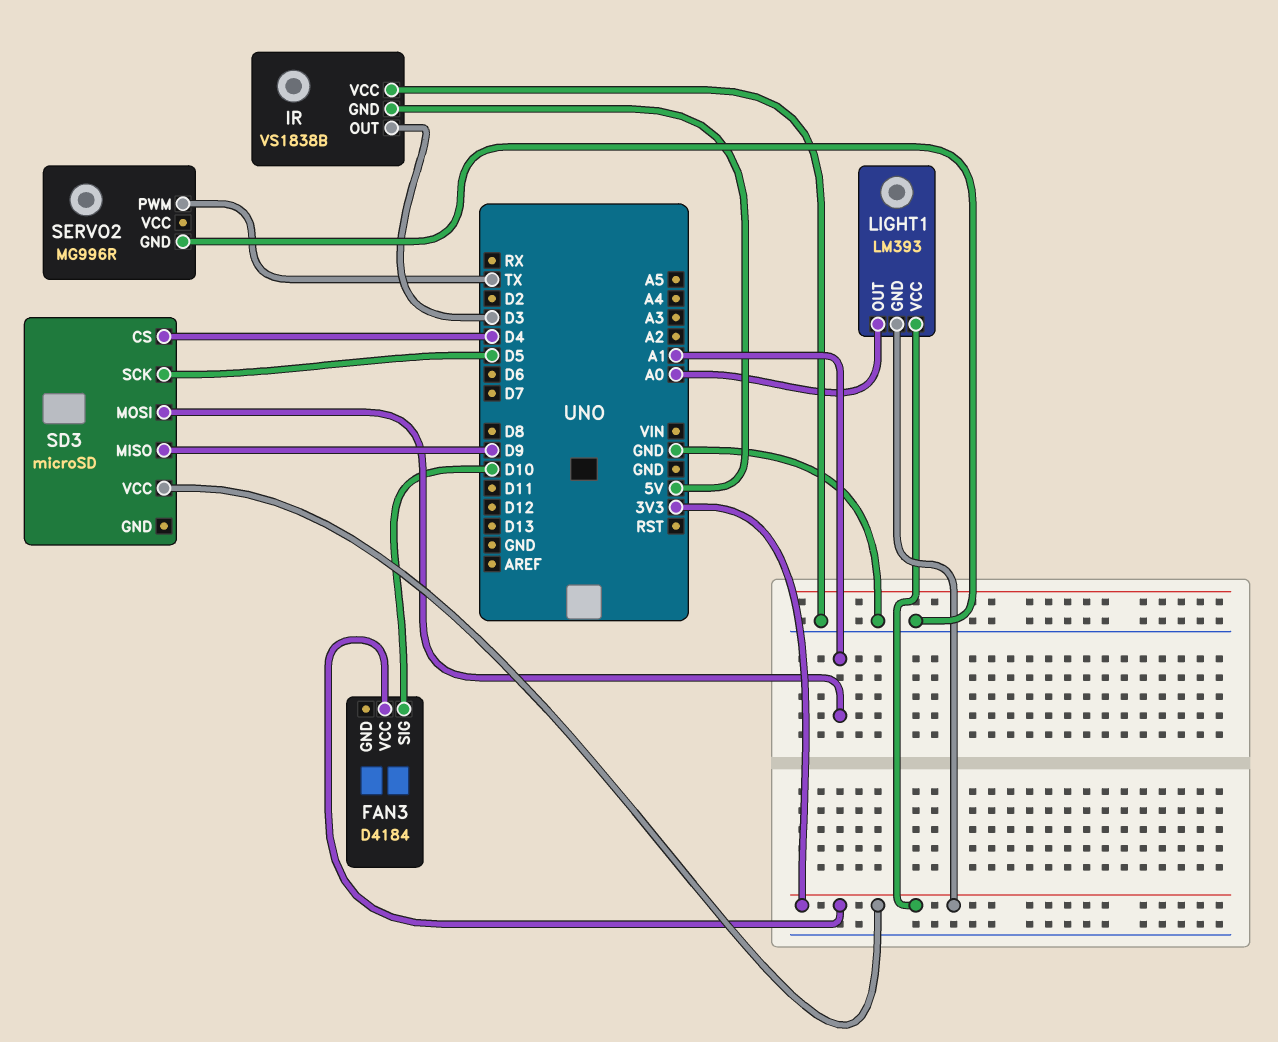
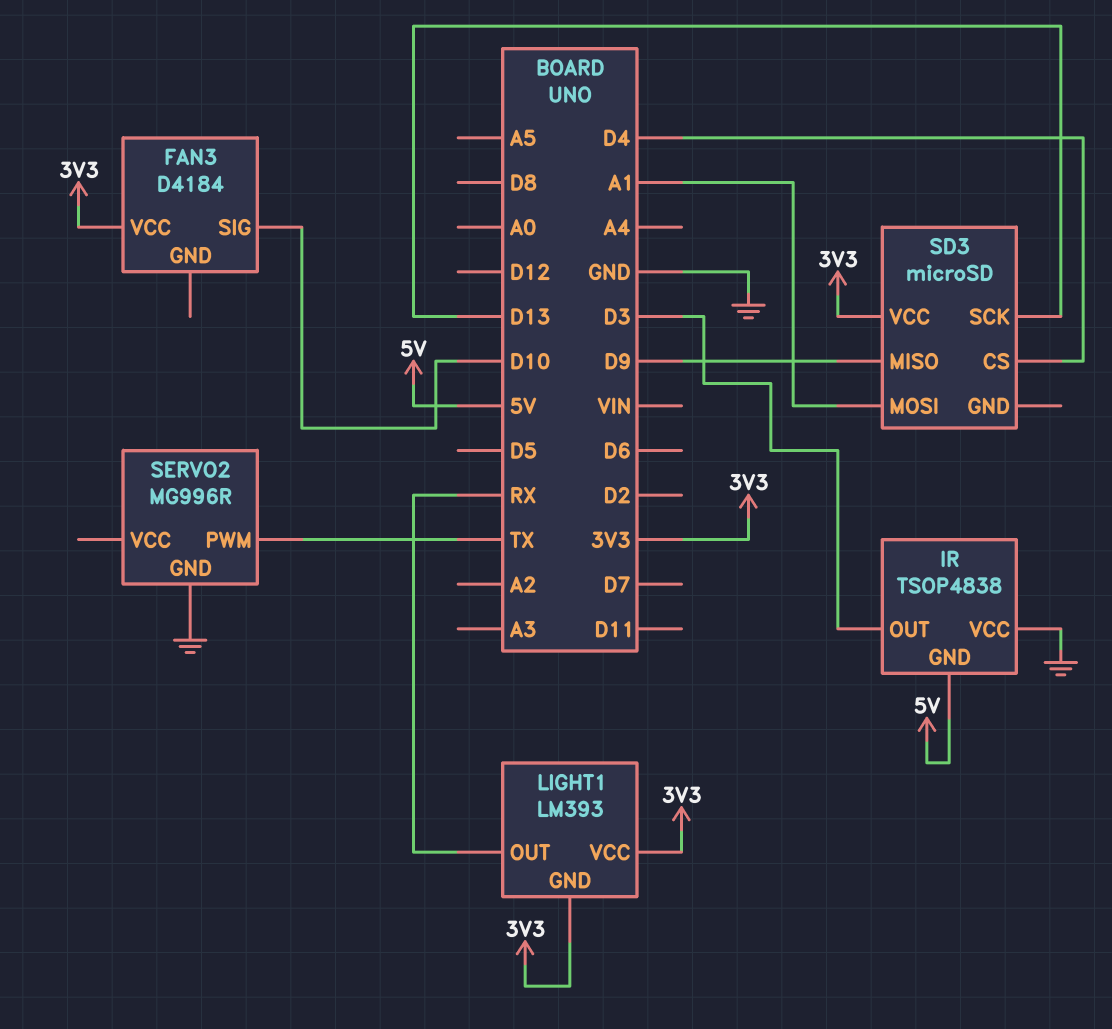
IR: VS1838B -> TSOP4838
LIGHT1 pin OUT: A0 -> RX
SD3 pin SCK: D5 -> D13

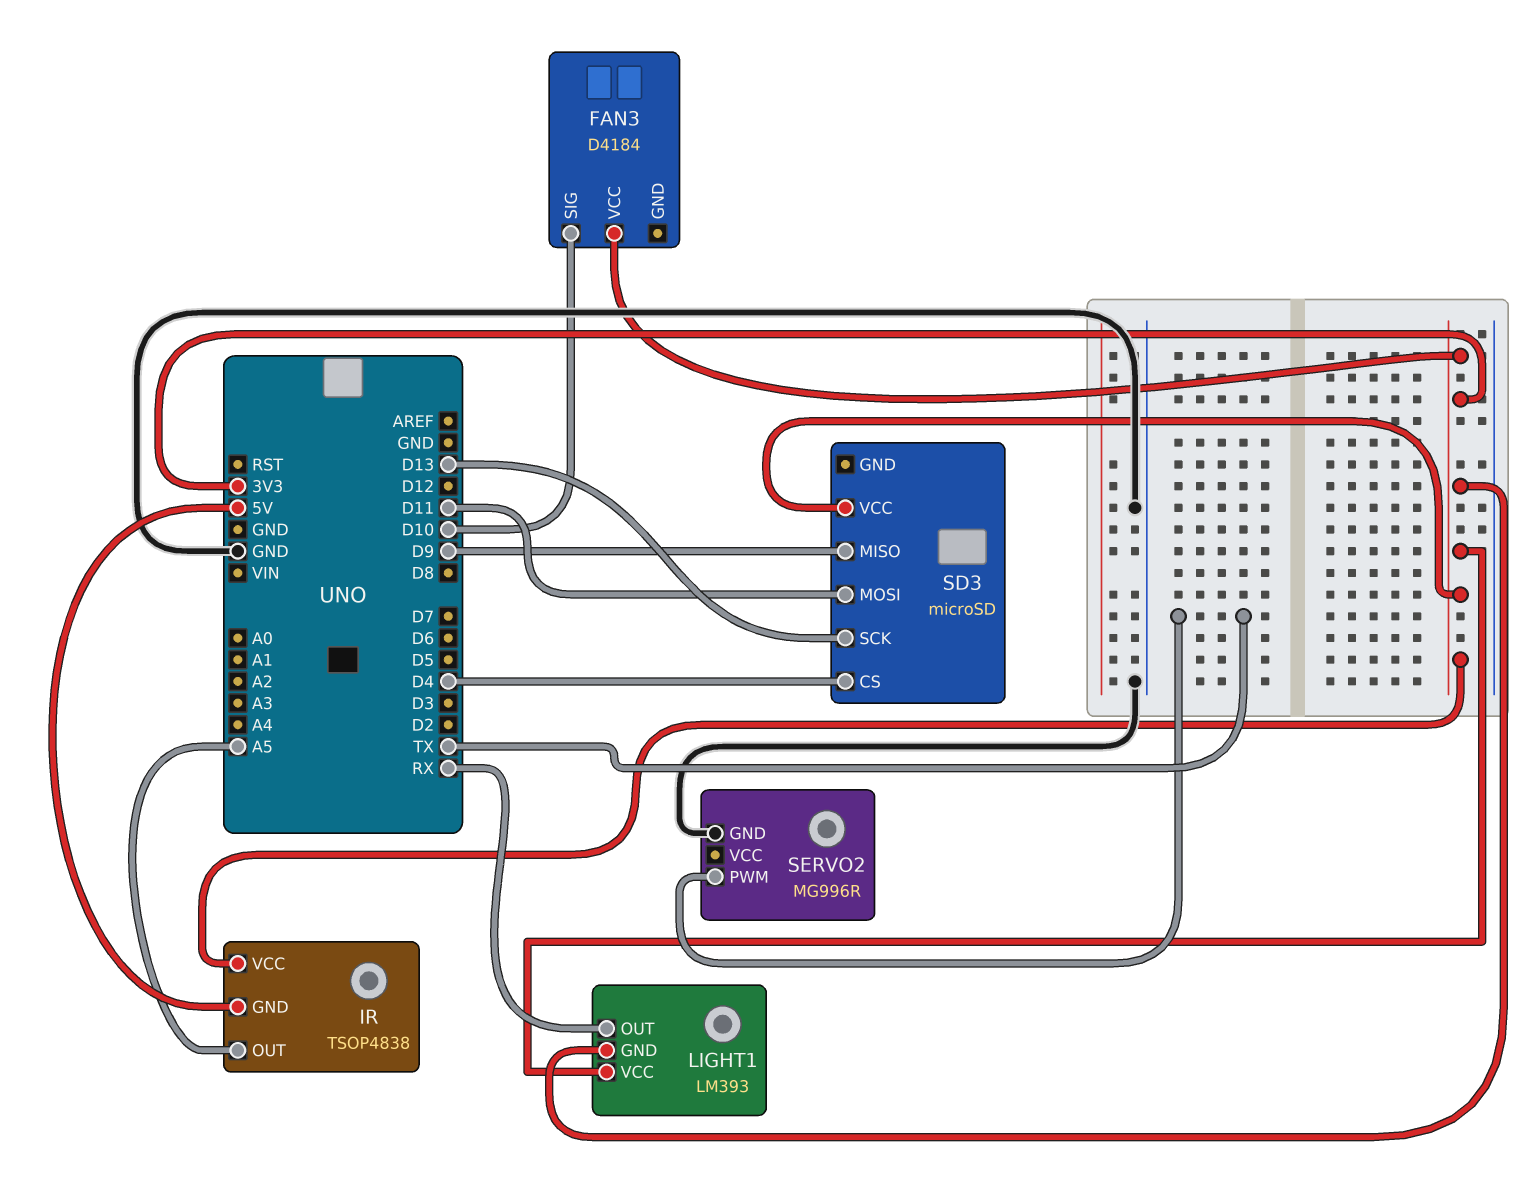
IR pin OUT: D3 -> A5
IR pin VCC: GND -> 3V3
SD3 pin MOSI: A1 -> D11

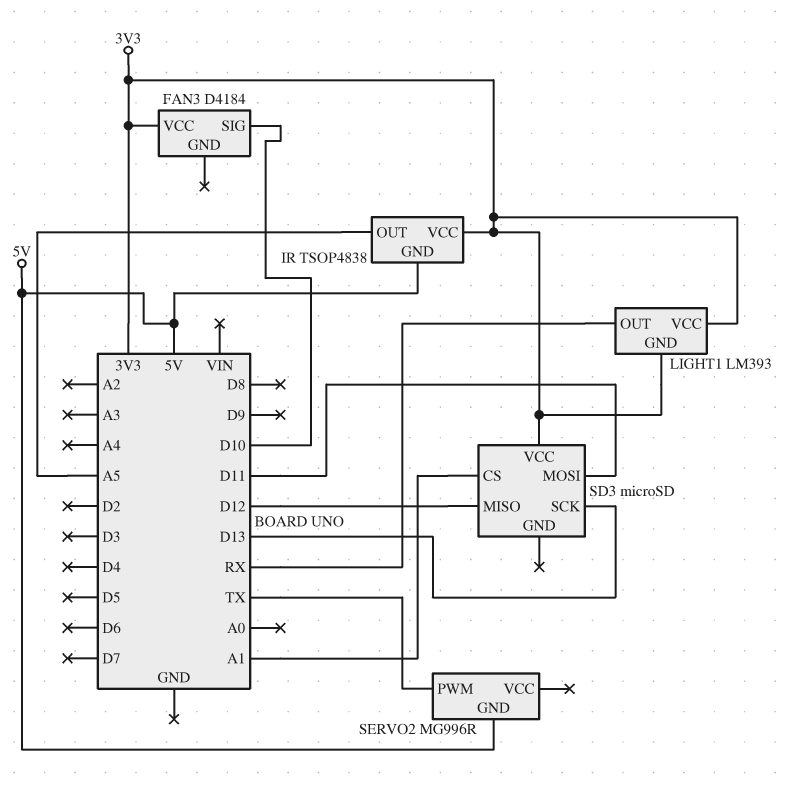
SD3 pin CS: D4 -> A1
SD3 pin MISO: D9 -> D12
SERVO2 pin GND: GND -> 5V

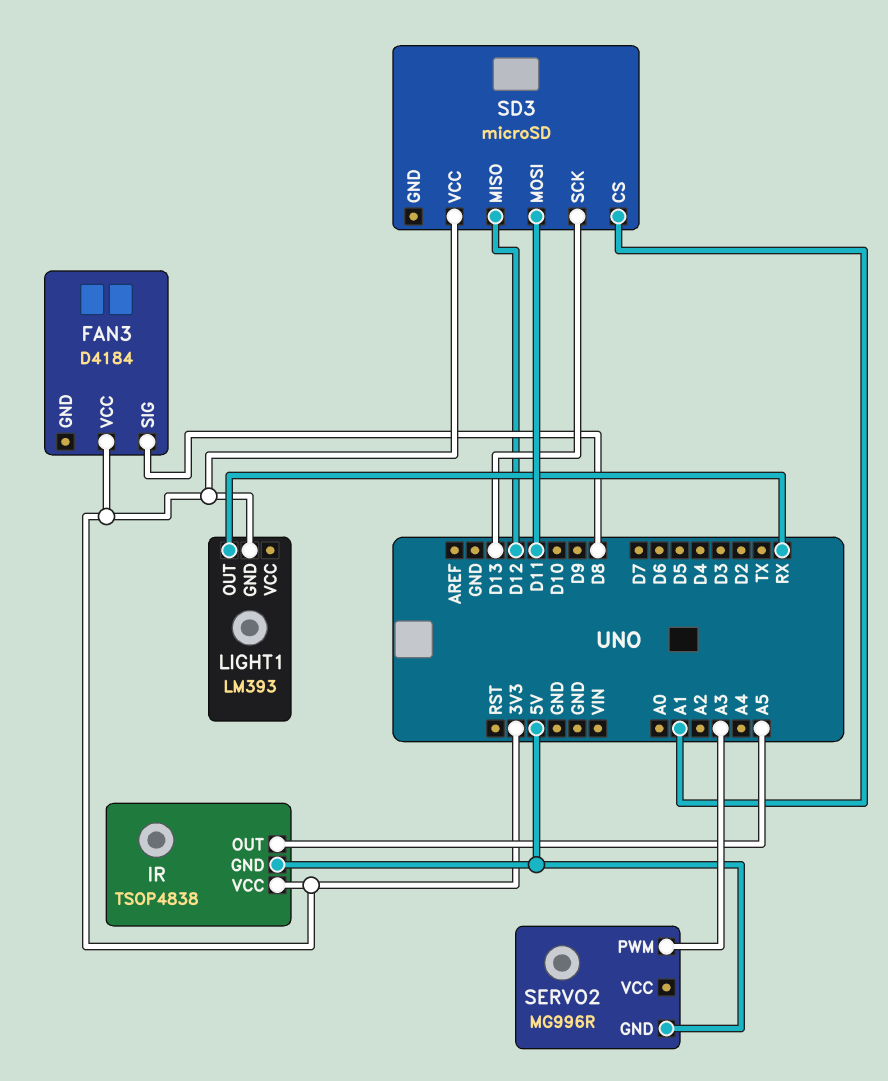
FAN3 pin SIG: D10 -> D8
LIGHT1 pin VCC: 3V3 -> none
SERVO2 pin PWM: TX -> A3

